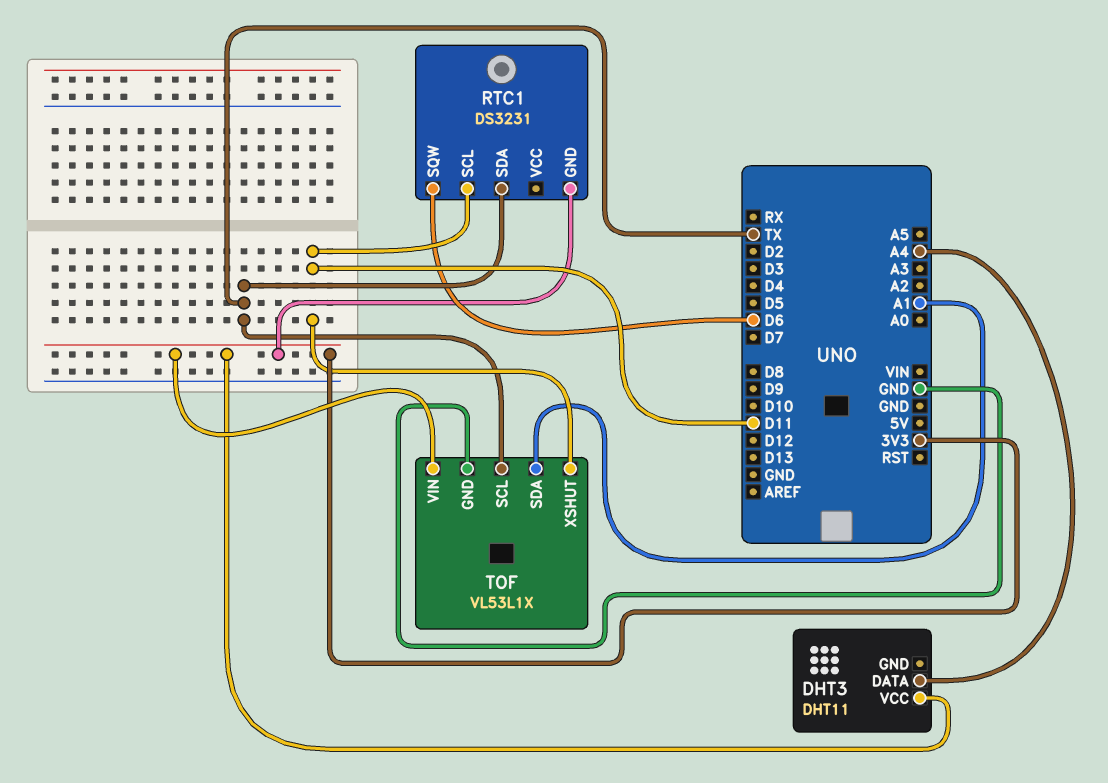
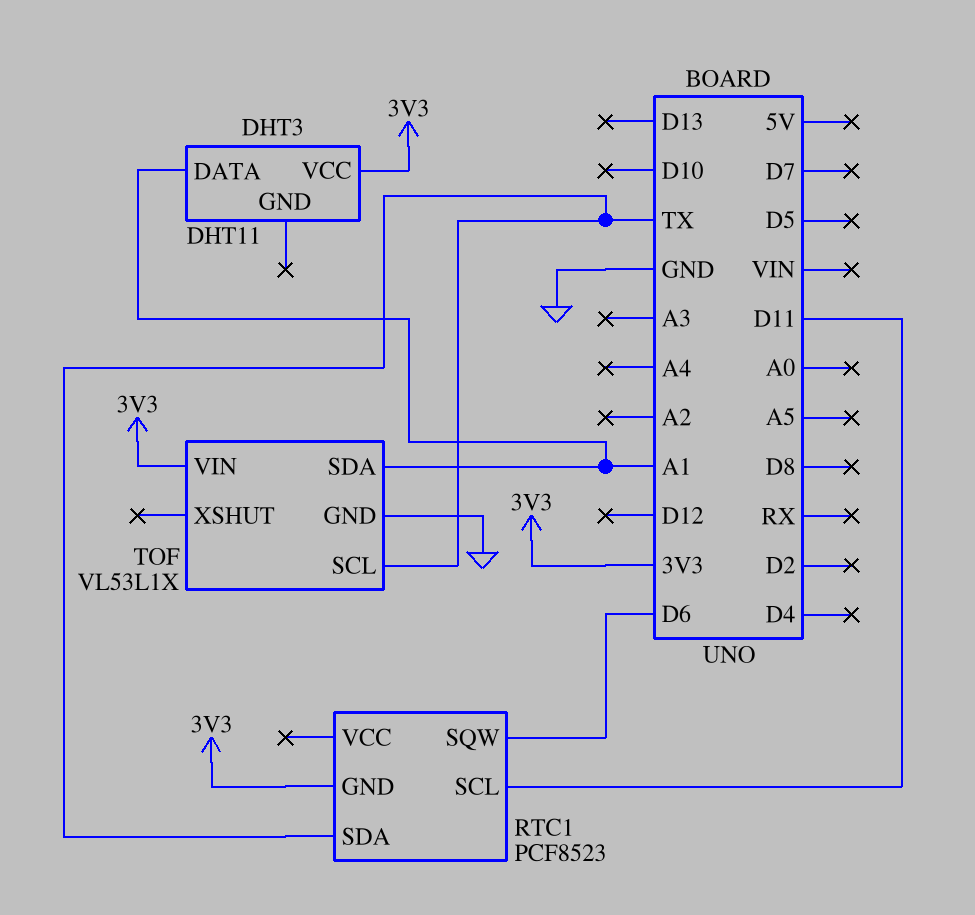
DHT3 pin DATA: A4 -> A1
RTC1: DS3231 -> PCF8523
TOF pin XSHUT: D11 -> none

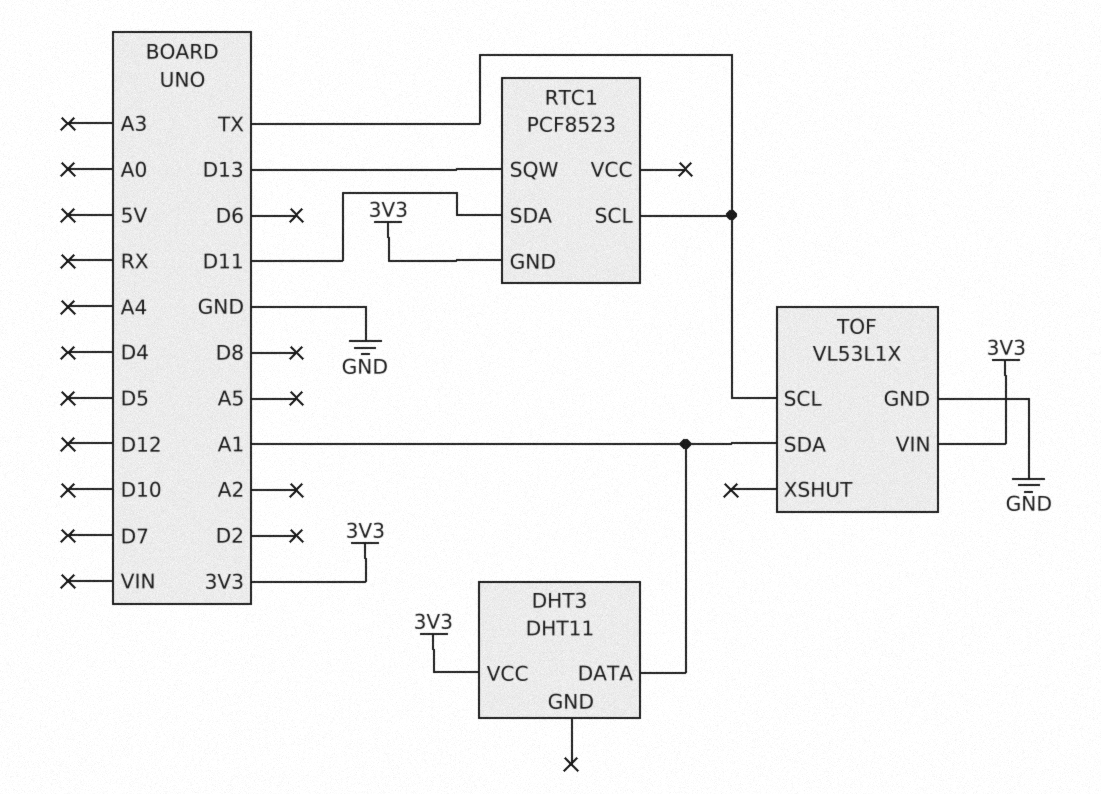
RTC1 pin SCL: D11 -> TX
RTC1 pin SDA: TX -> D11
RTC1 pin SQW: D6 -> D13

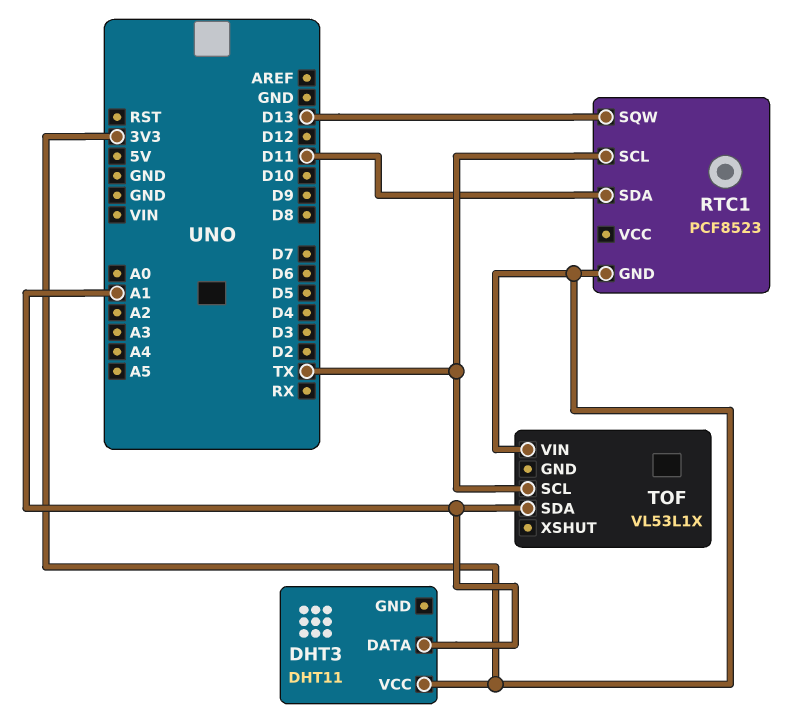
TOF pin GND: GND -> none

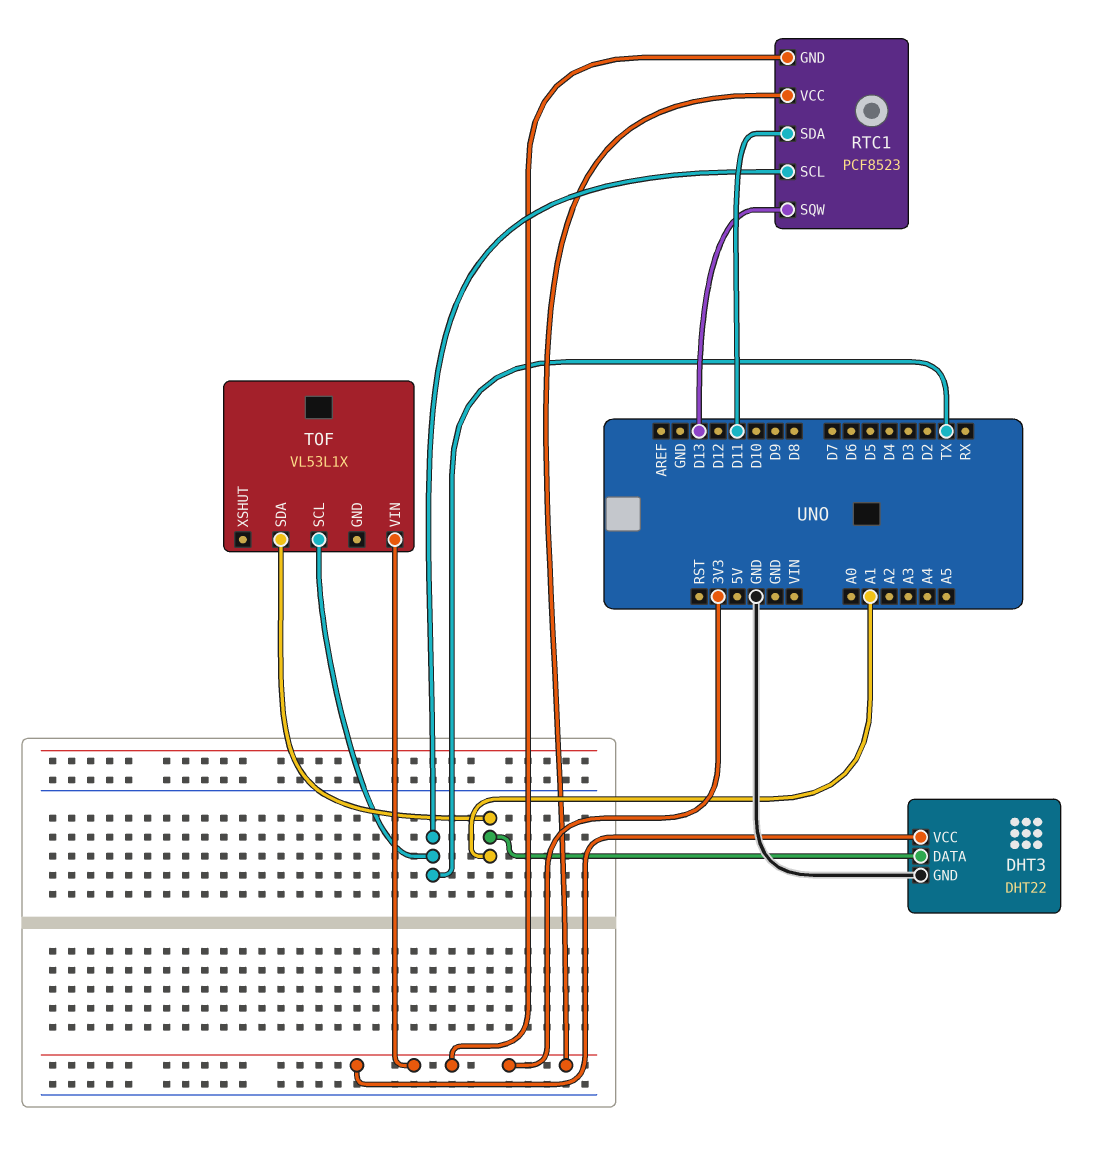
DHT3: DHT11 -> DHT22
DHT3 pin GND: none -> GND
RTC1 pin VCC: none -> 3V3

